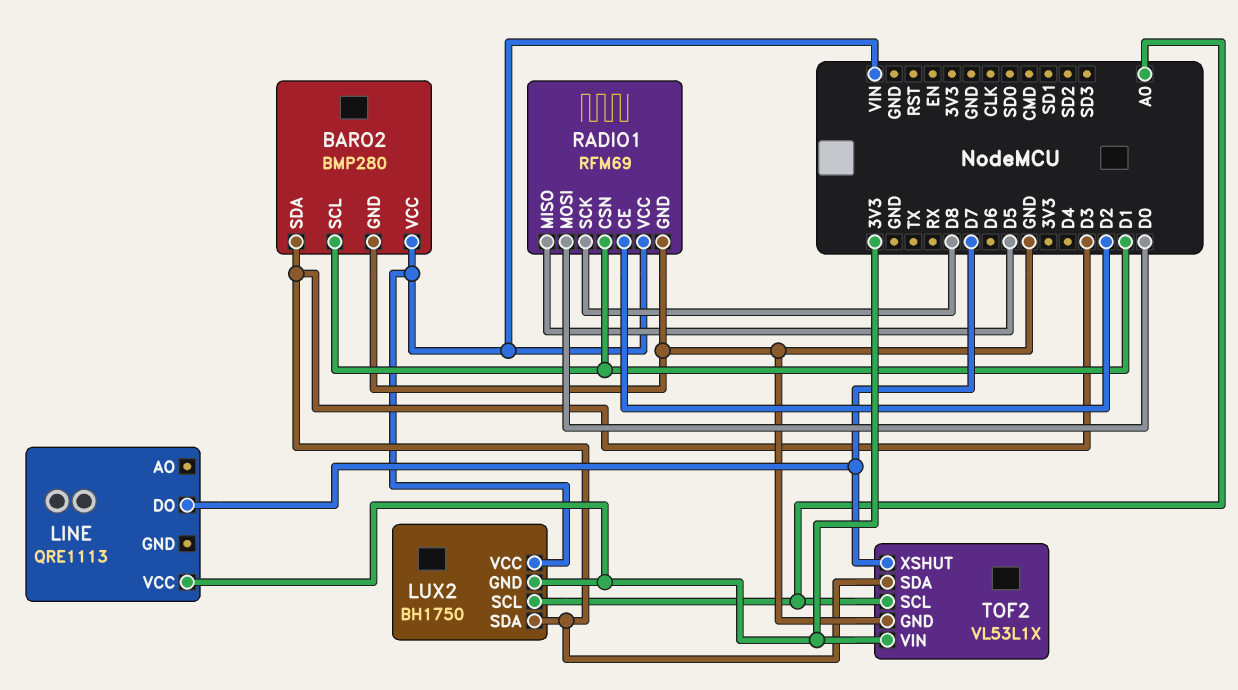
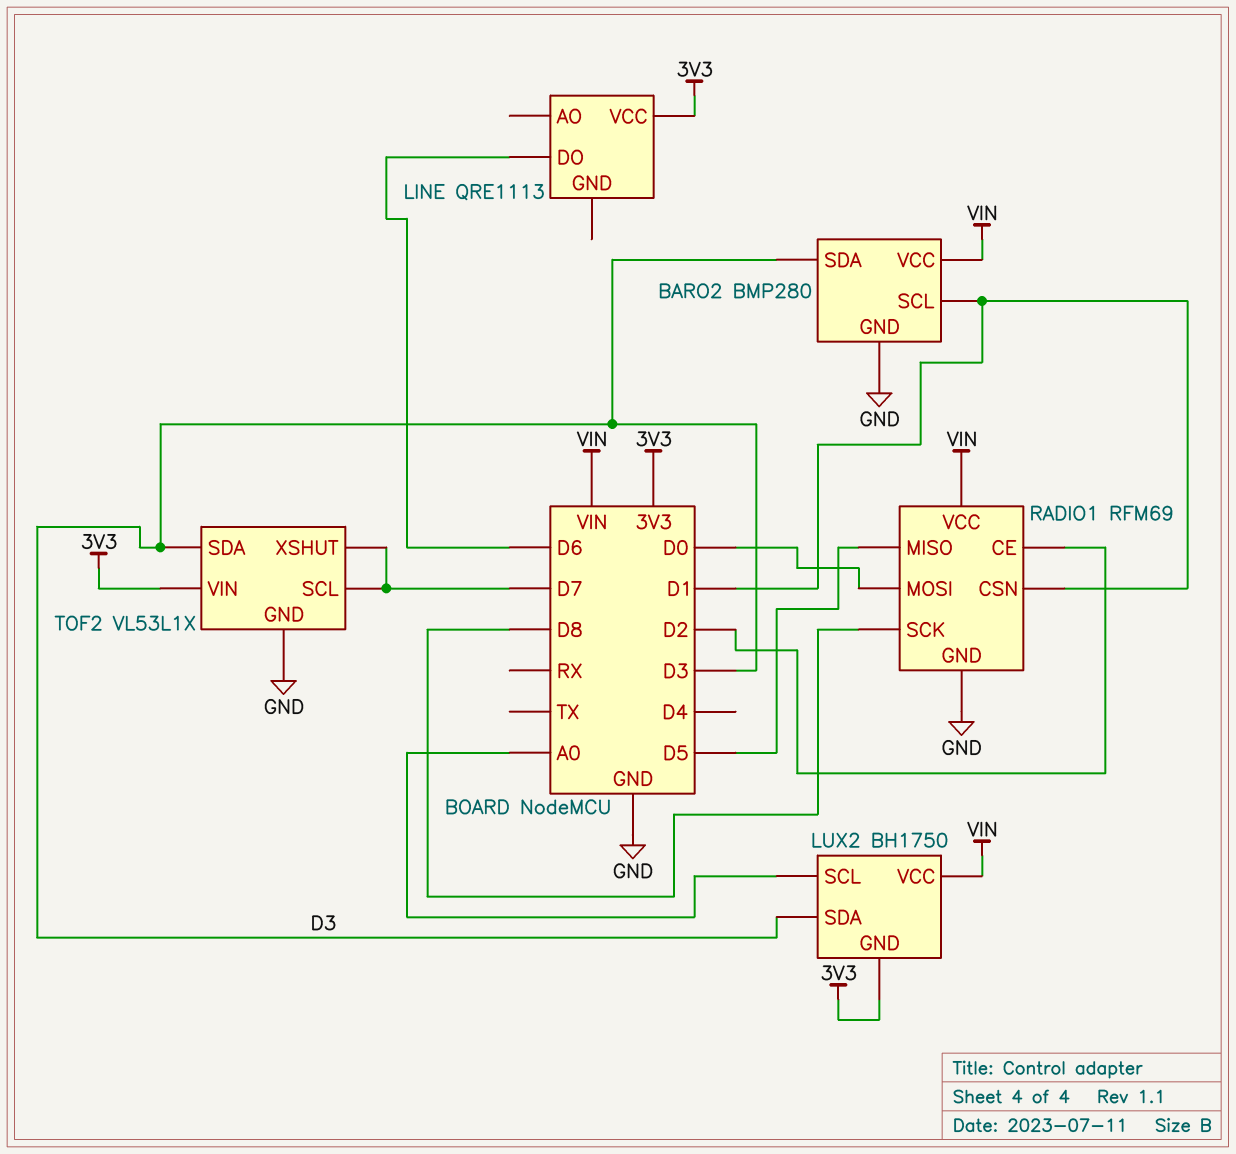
LINE pin DO: D7 -> D6
TOF2 pin SCL: A0 -> D7

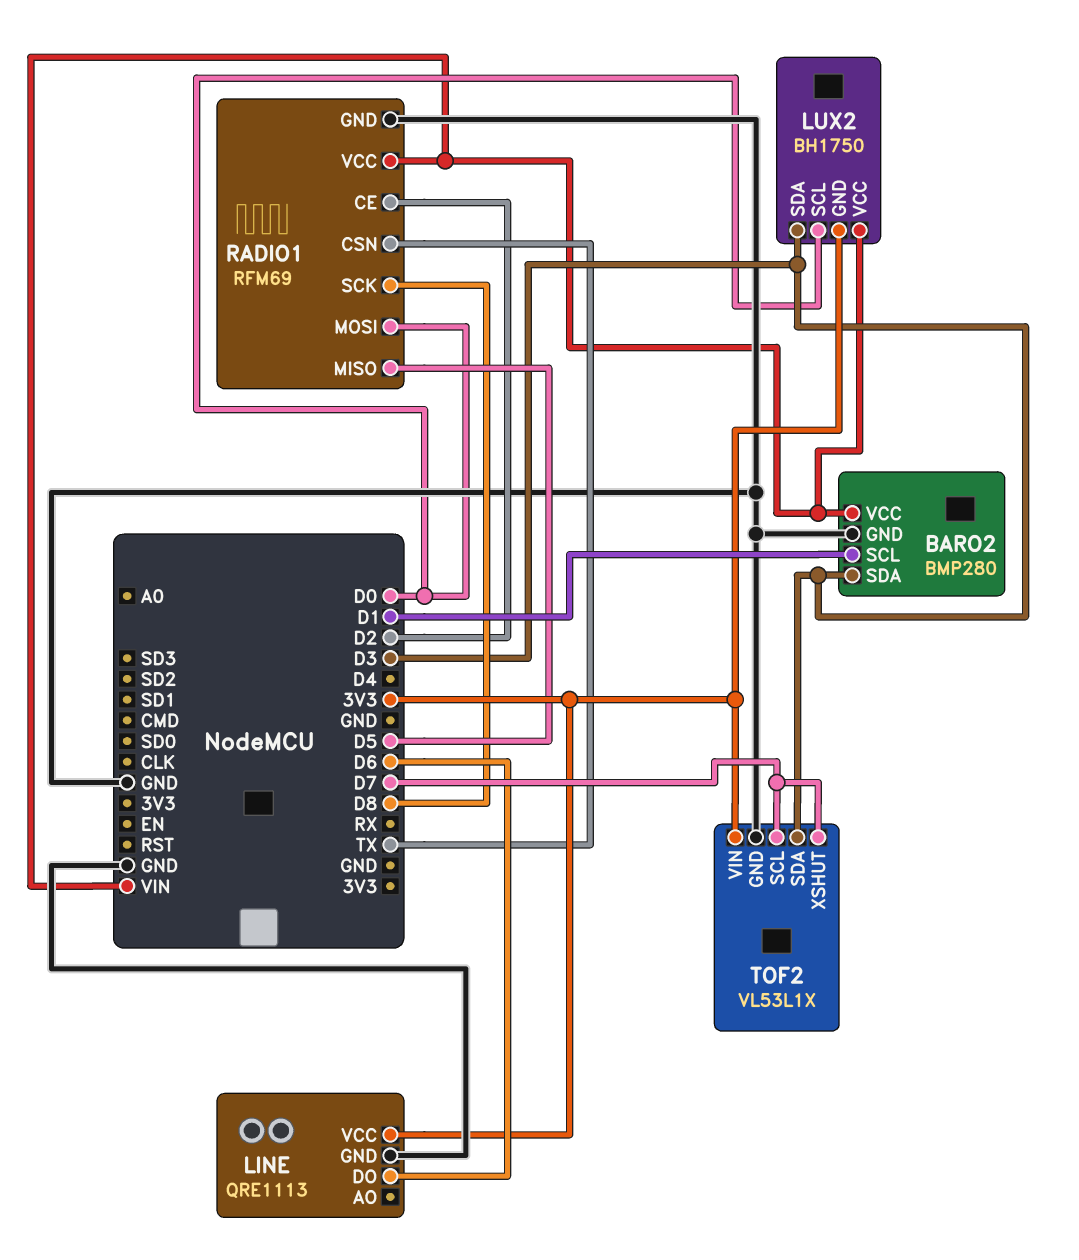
LINE pin GND: none -> GND
LUX2 pin SCL: A0 -> D0
RADIO1 pin CSN: D1 -> TX

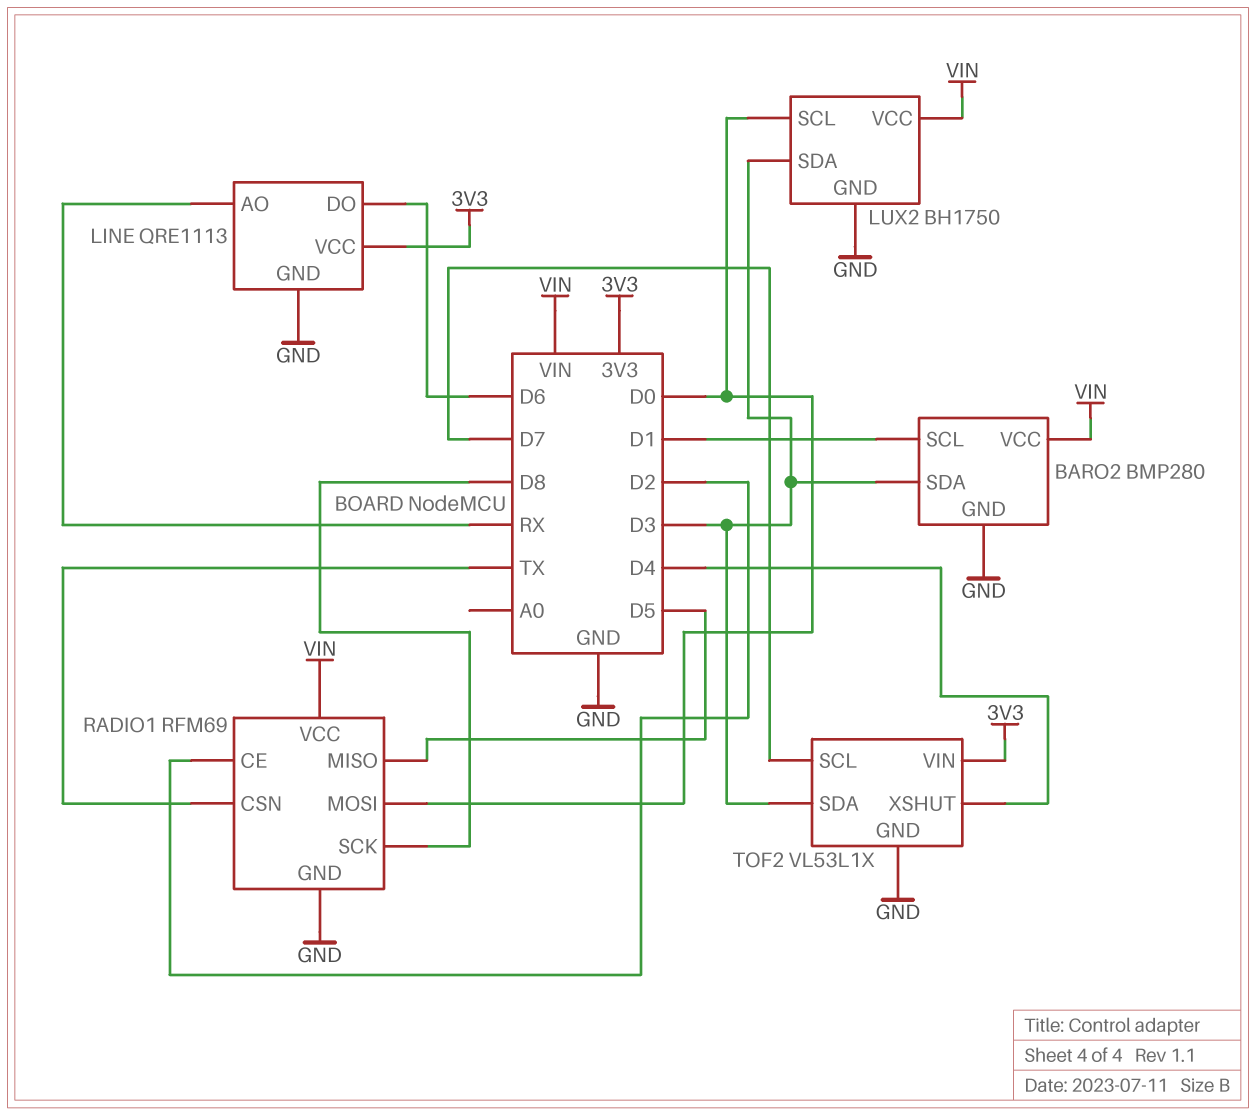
LINE pin AO: none -> RX
LUX2 pin GND: 3V3 -> GND
TOF2 pin XSHUT: D7 -> D4

